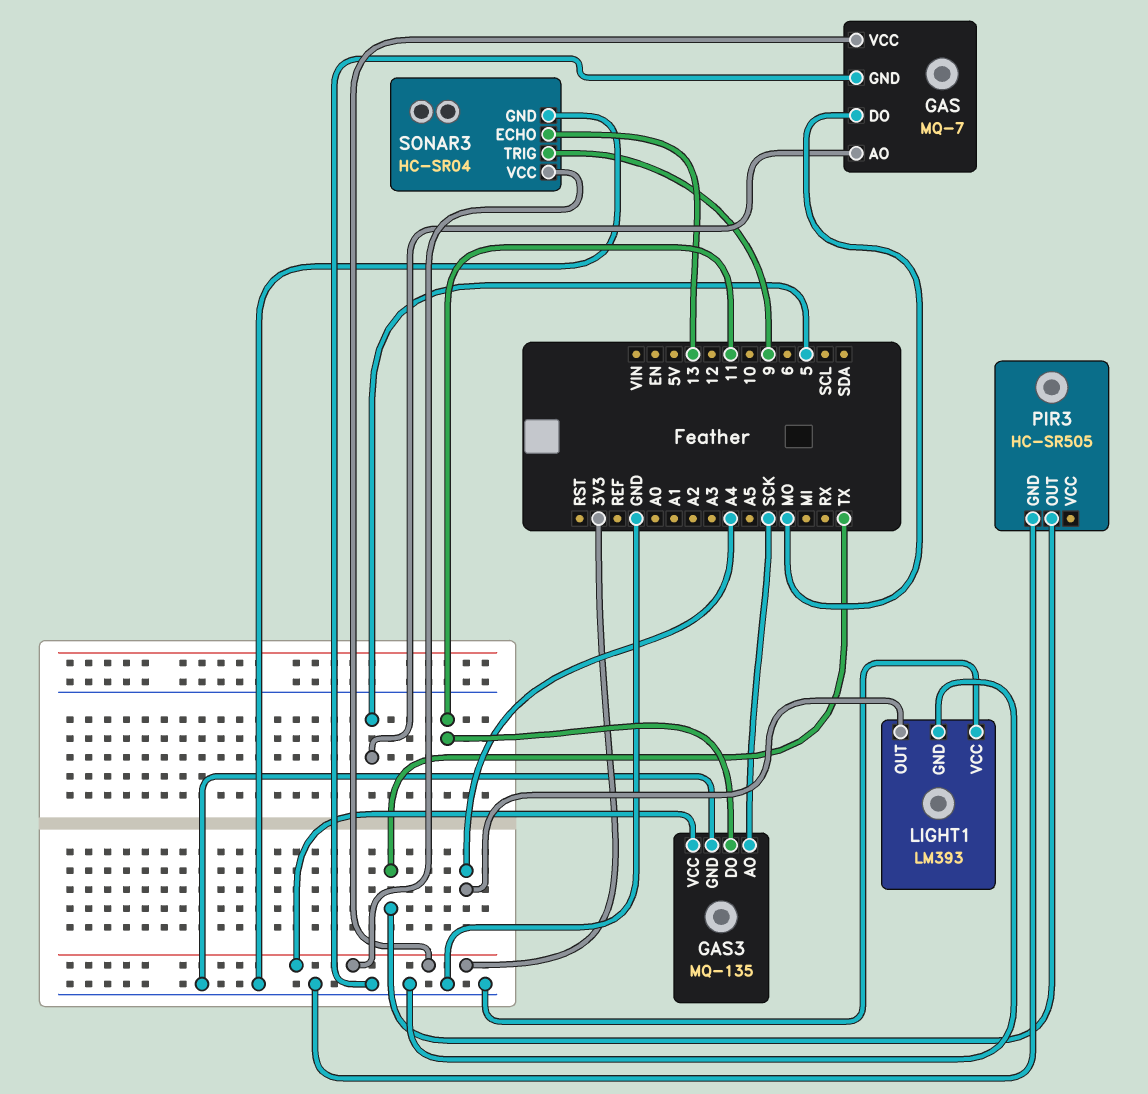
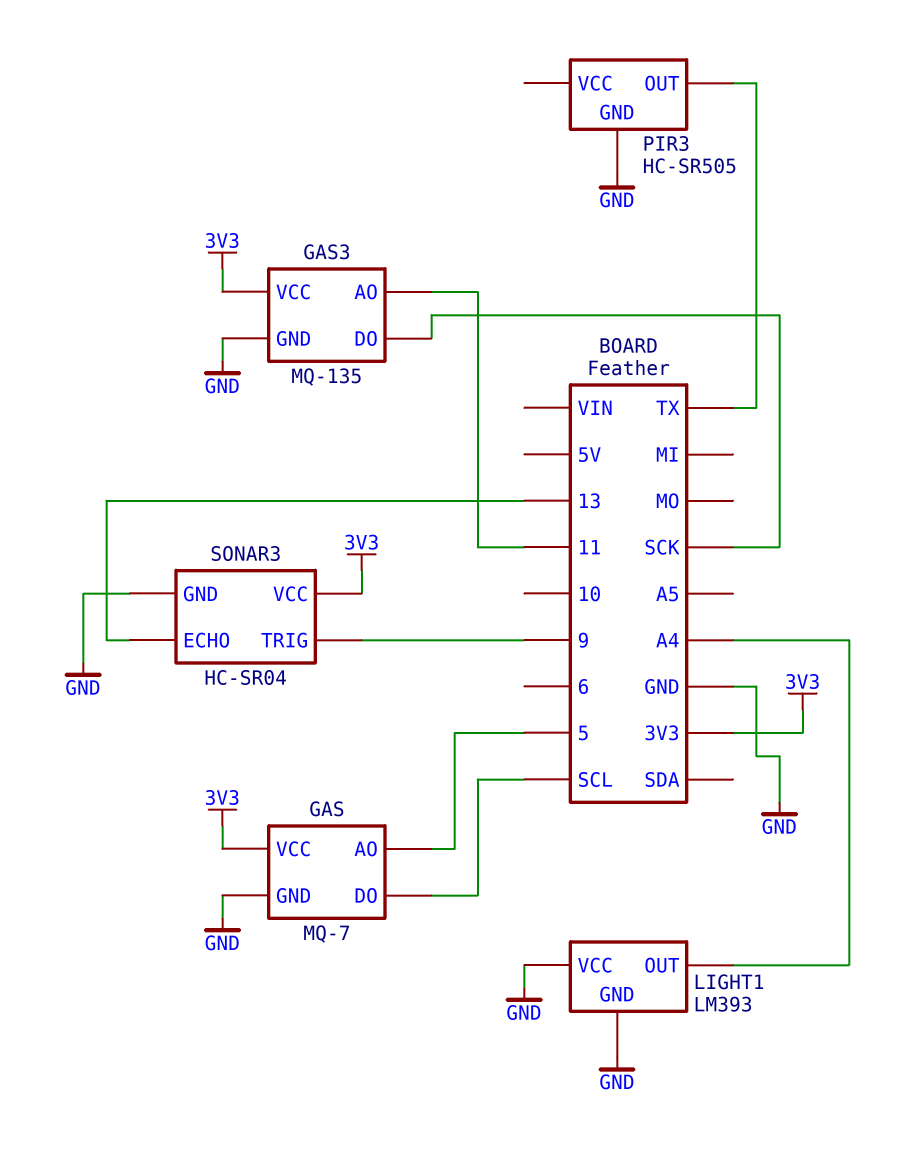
GAS pin DO: MO -> SCL
GAS3 pin AO: SCK -> 11
GAS3 pin DO: 11 -> SCK

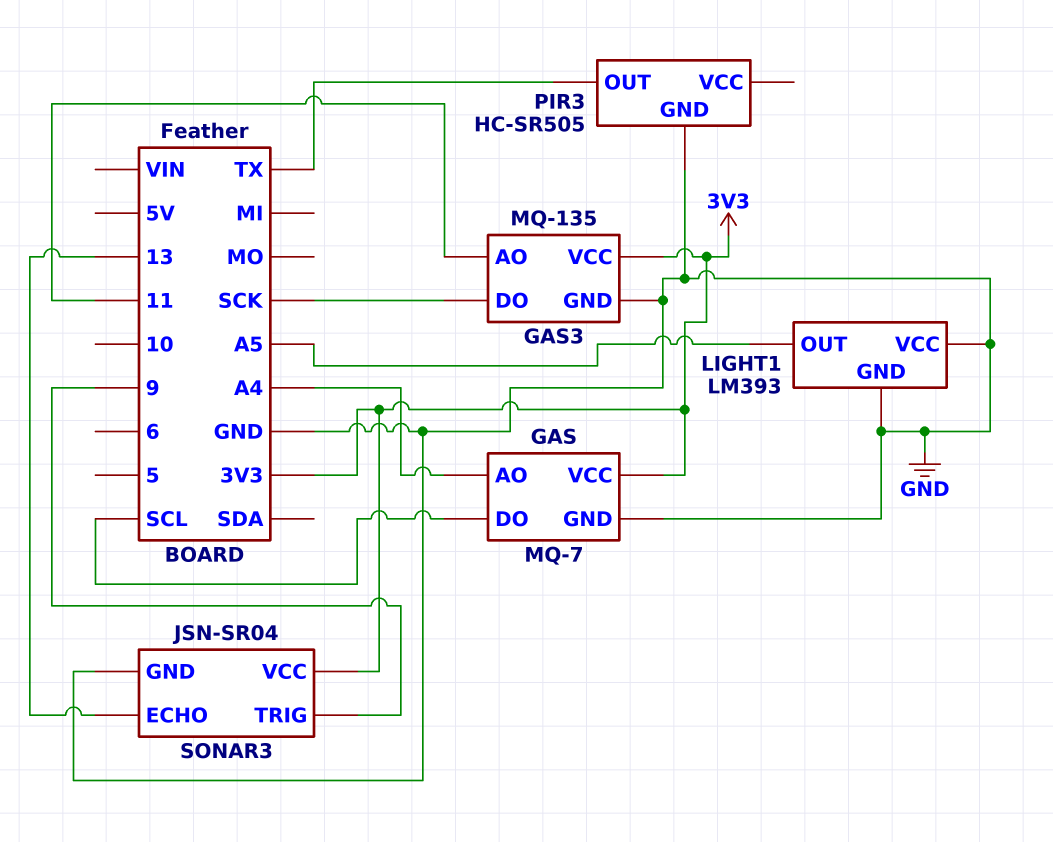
GAS pin AO: 5 -> A4
LIGHT1 pin OUT: A4 -> A5
SONAR3: HC-SR04 -> JSN-SR04

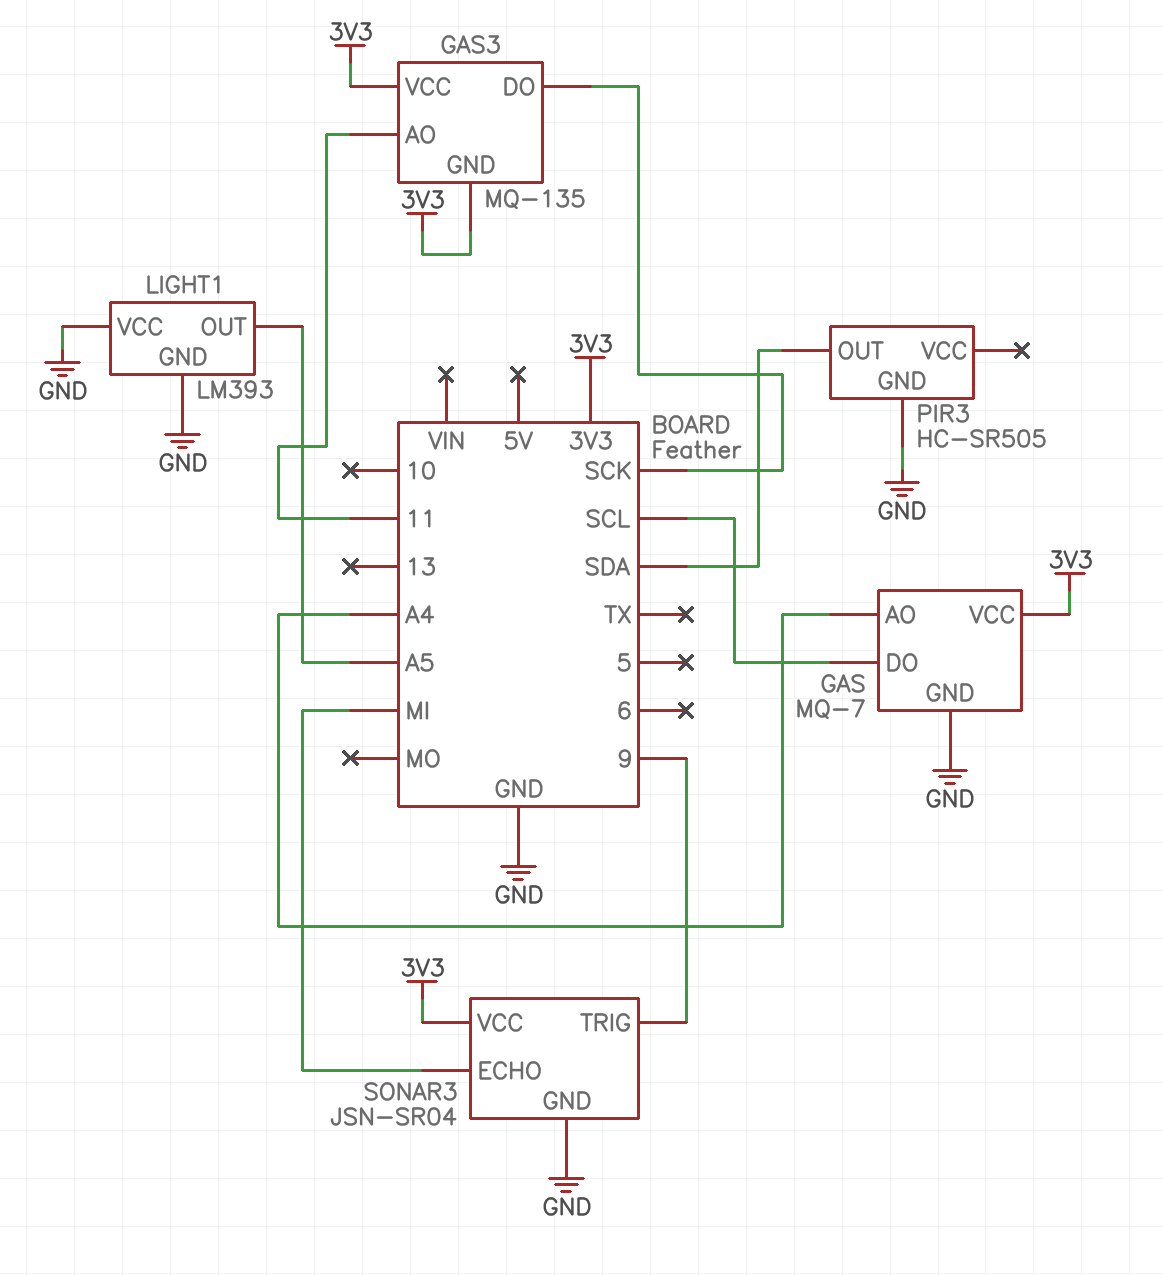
GAS3 pin GND: GND -> 3V3
PIR3 pin OUT: TX -> SDA
SONAR3 pin ECHO: 13 -> MI

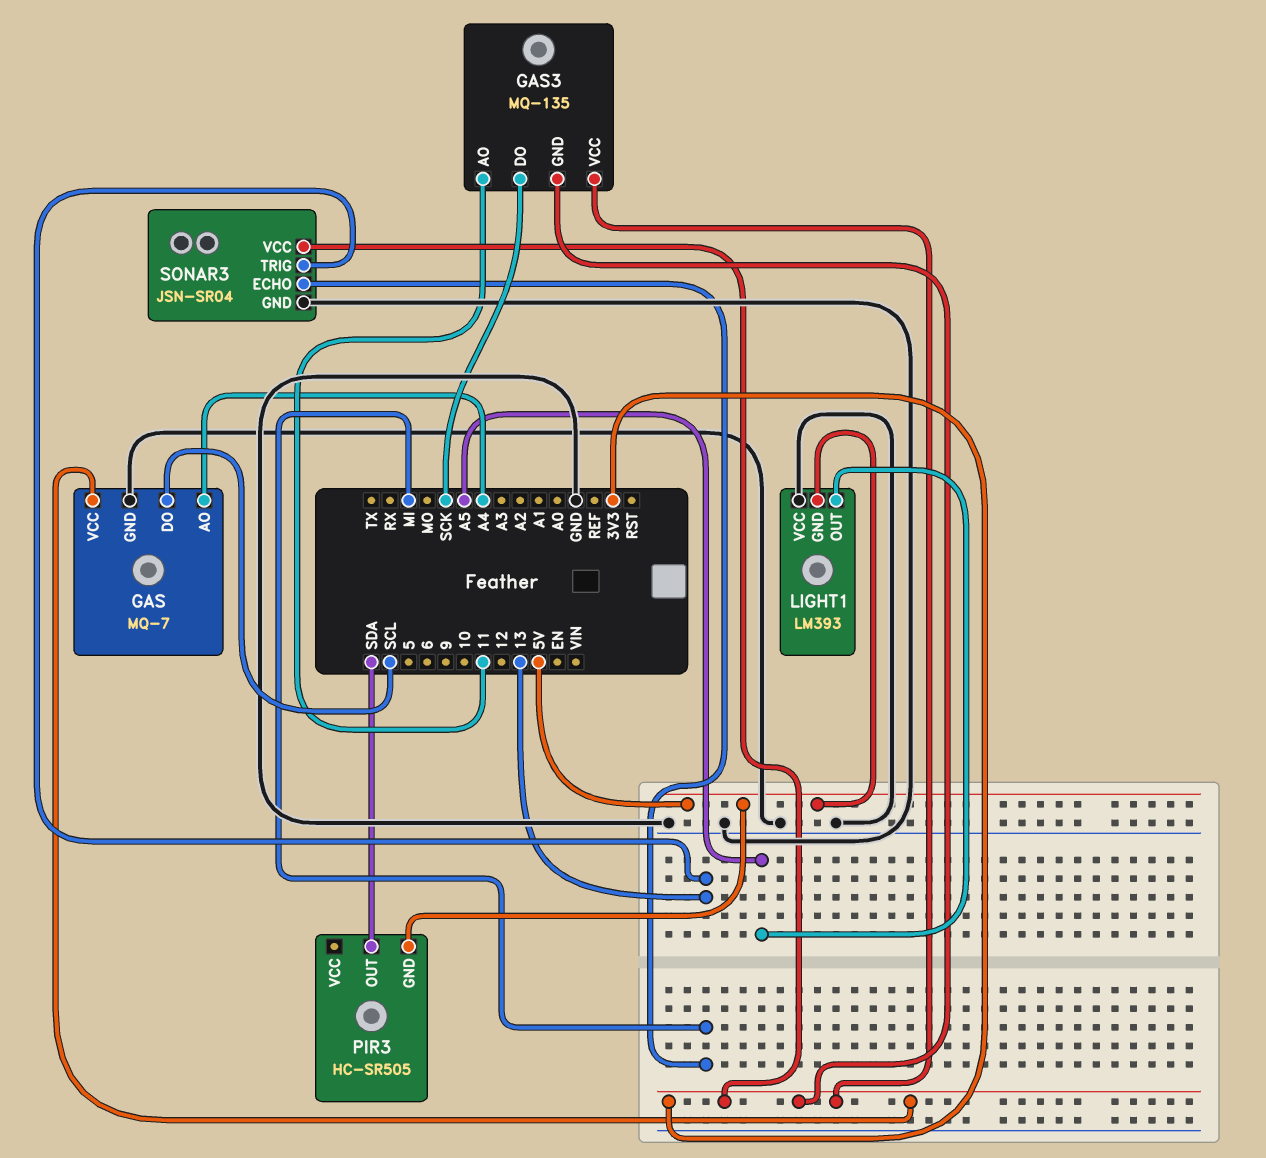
LIGHT1 pin GND: GND -> 5V
PIR3 pin GND: GND -> 5V
SONAR3 pin TRIG: 9 -> 13

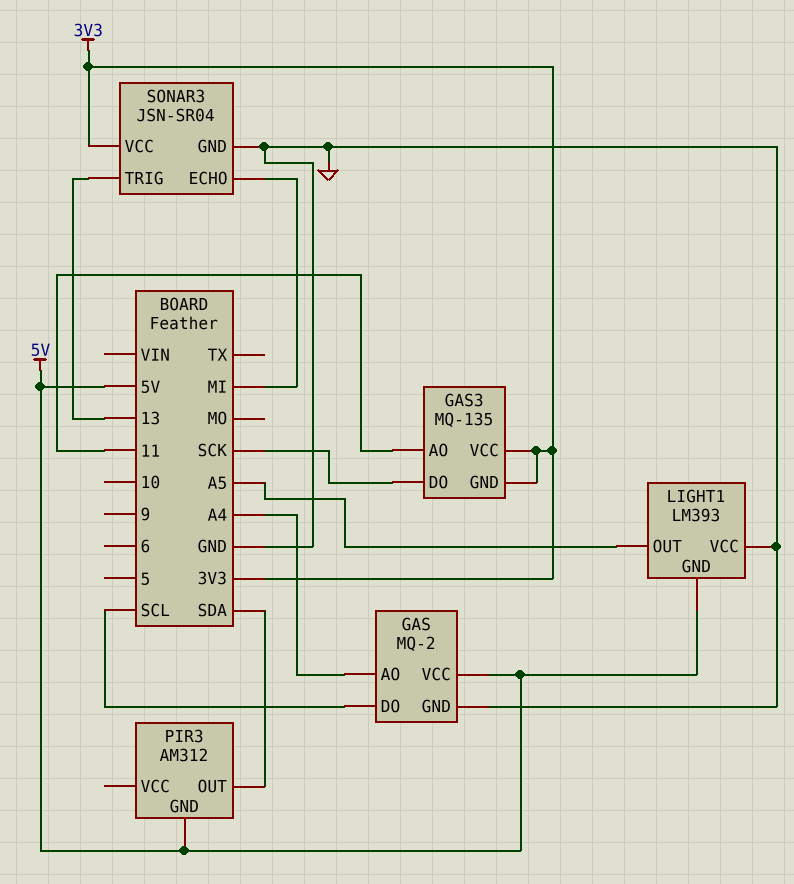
GAS: MQ-7 -> MQ-2
GAS pin VCC: 3V3 -> 5V
PIR3: HC-SR505 -> AM312

